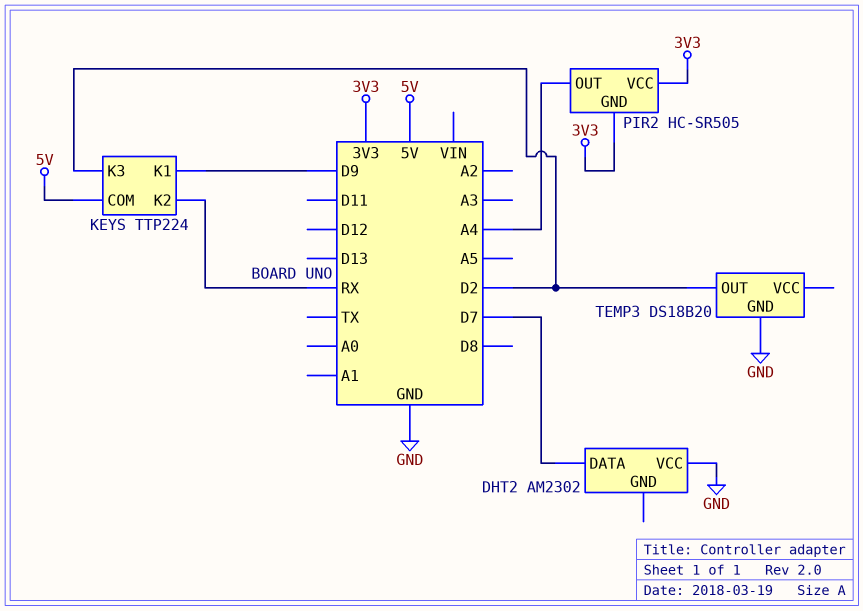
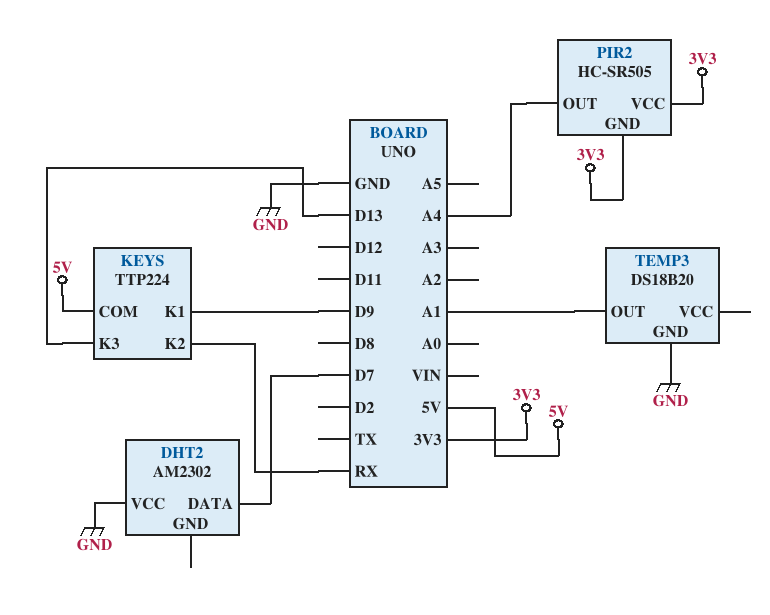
KEYS pin K3: D2 -> D13
TEMP3 pin OUT: D2 -> A1

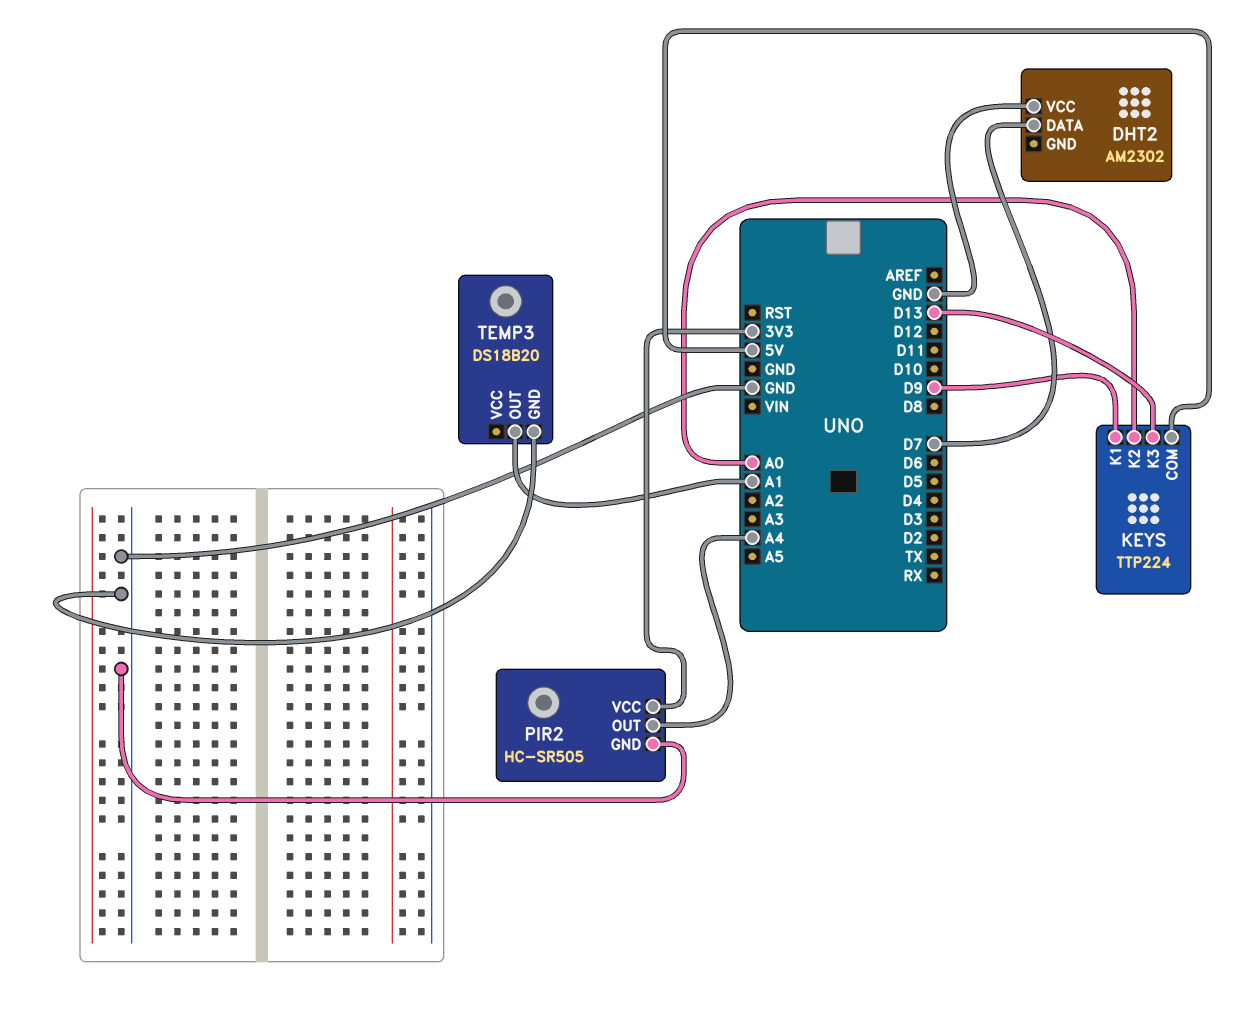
KEYS pin K2: RX -> A0
PIR2 pin GND: 3V3 -> GND

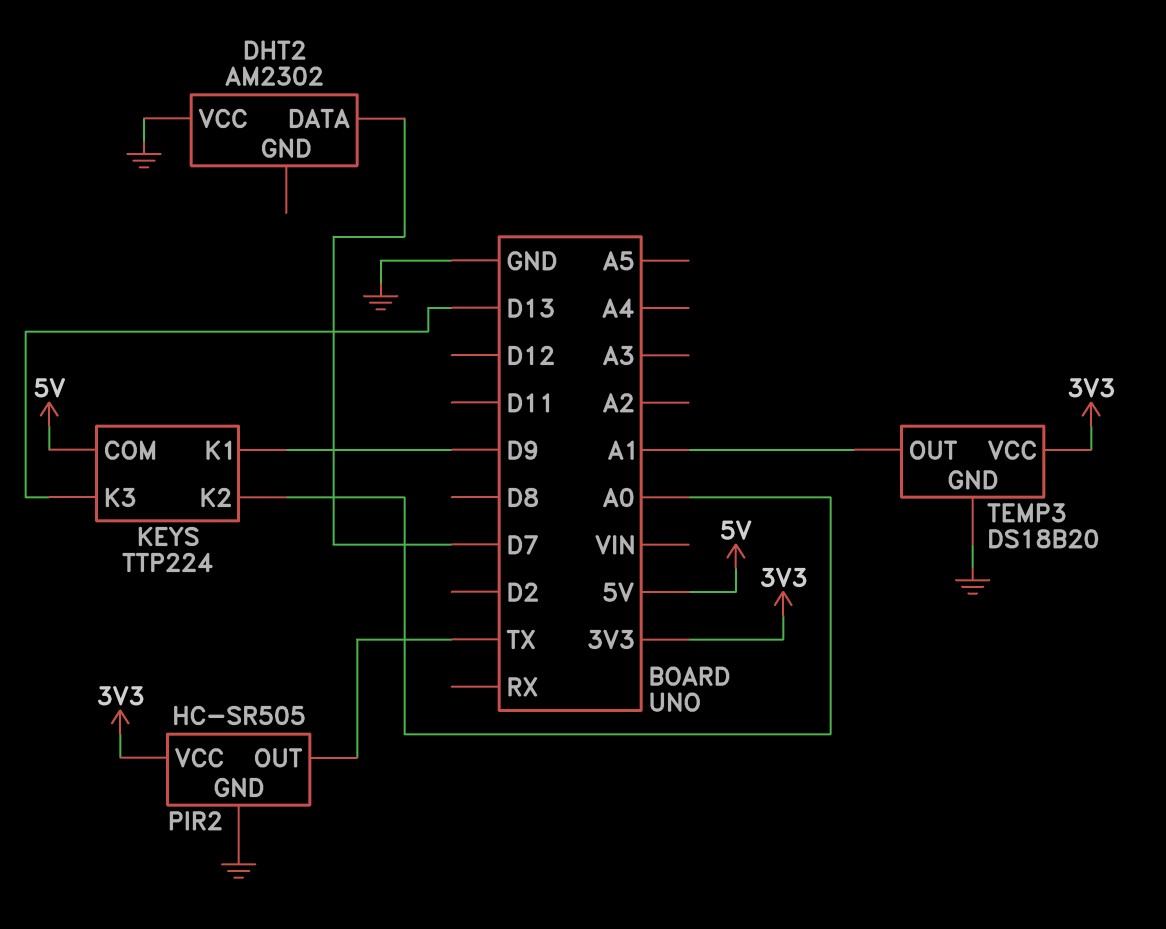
PIR2 pin OUT: A4 -> TX
TEMP3 pin VCC: none -> 3V3

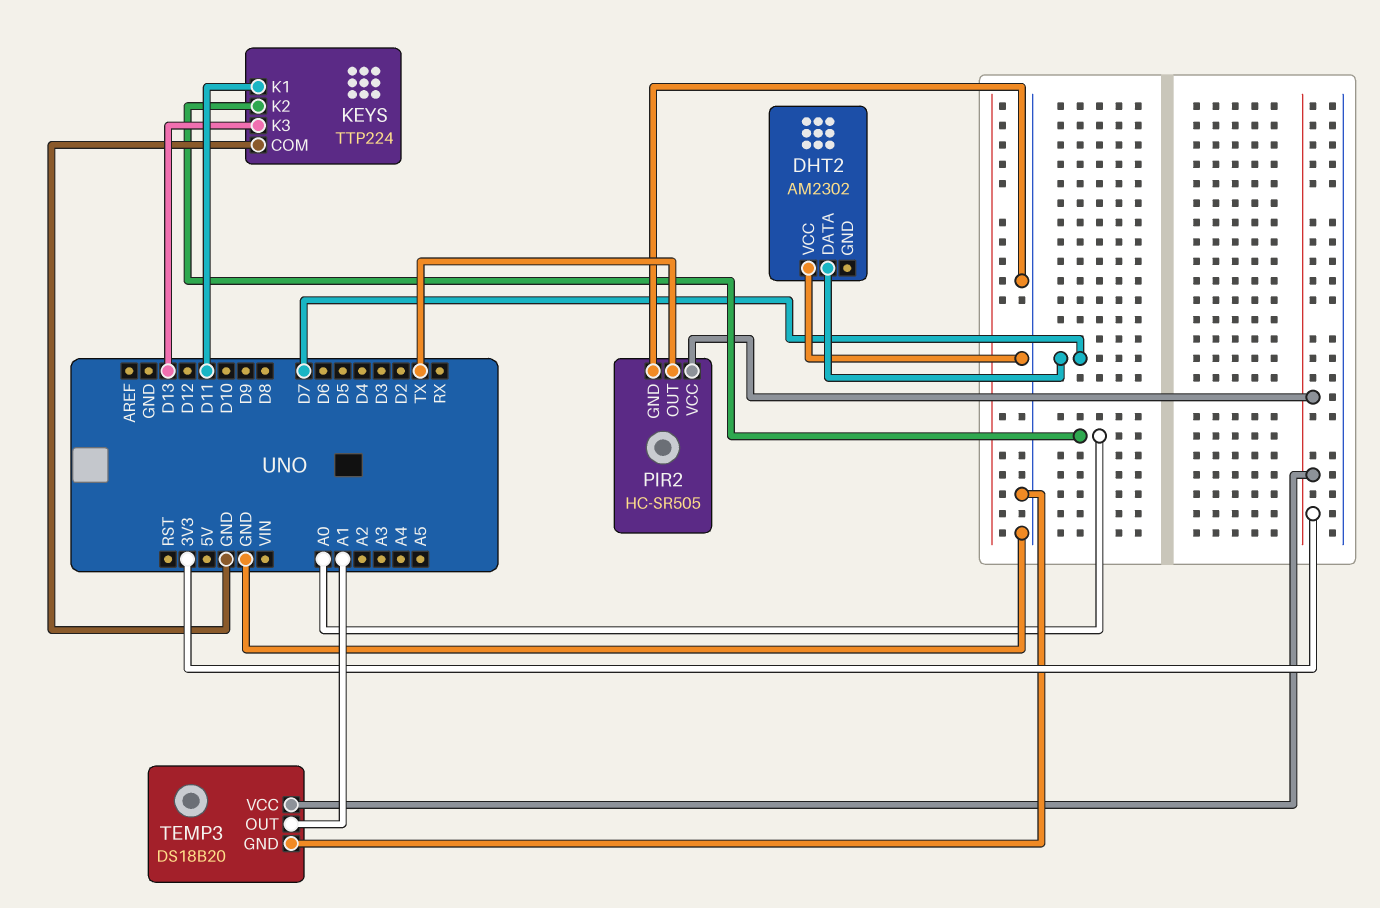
KEYS pin COM: 5V -> GND
KEYS pin K1: D9 -> D11

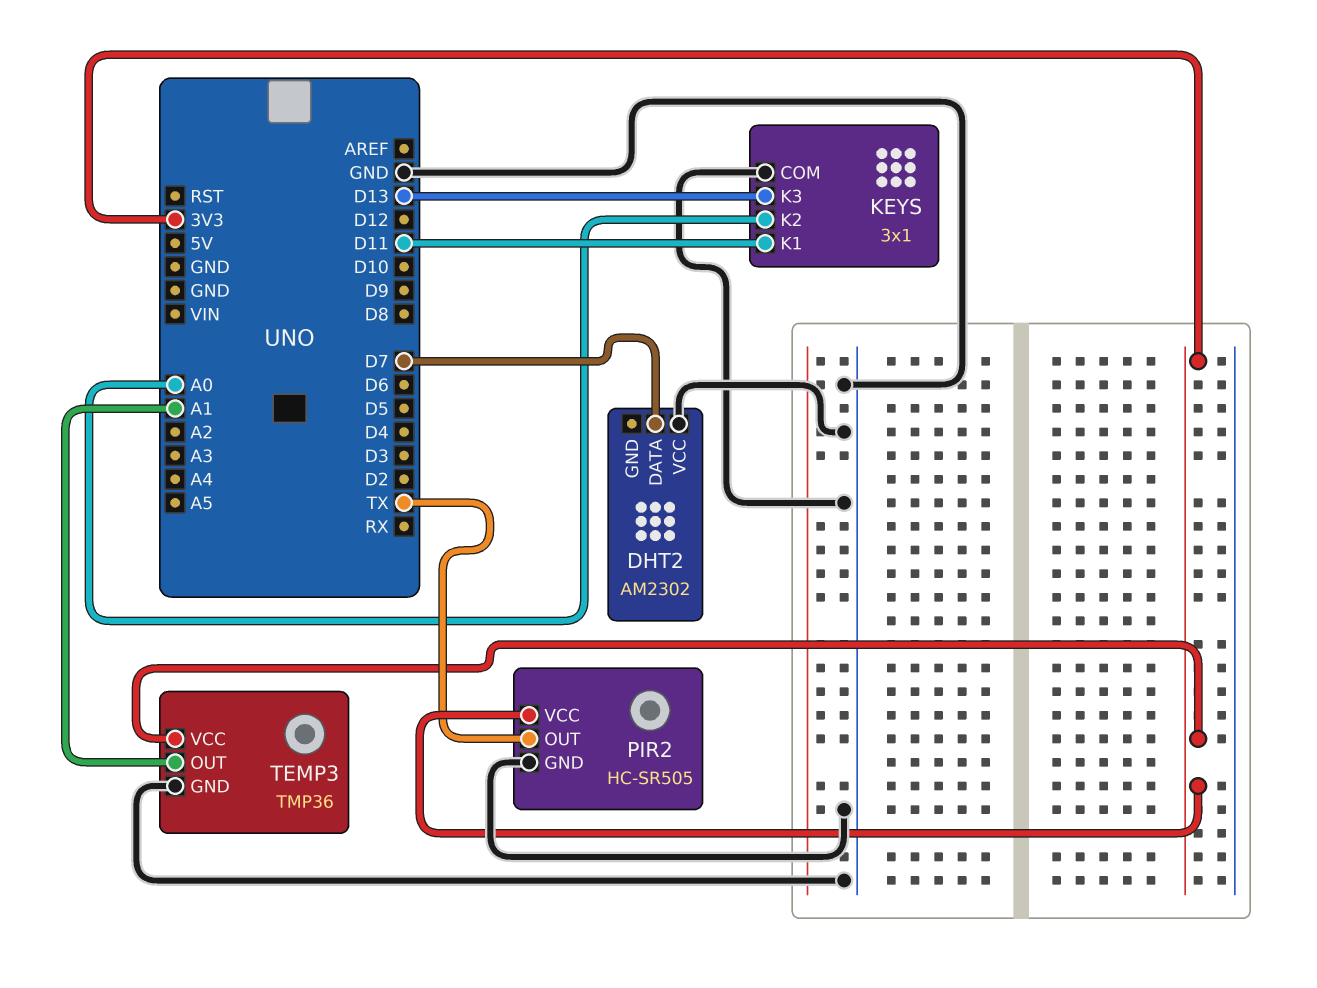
KEYS: TTP224 -> 3x1
TEMP3: DS18B20 -> TMP36

